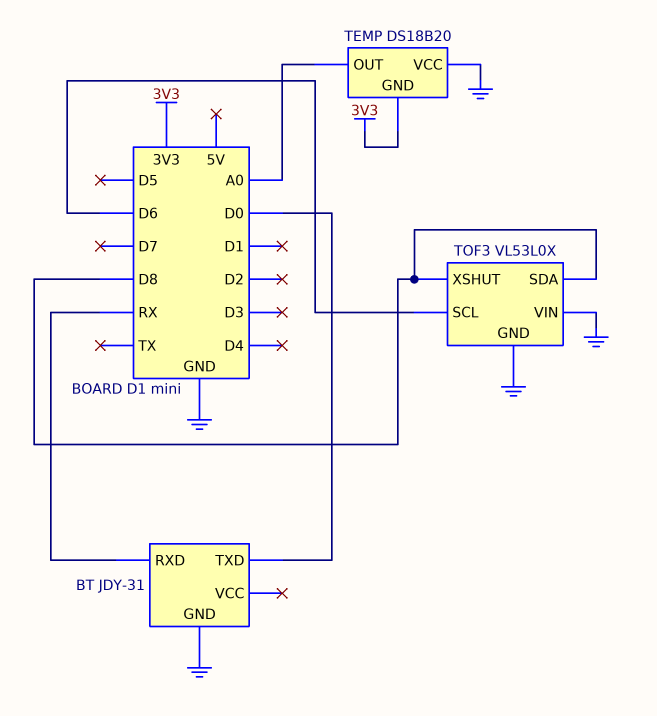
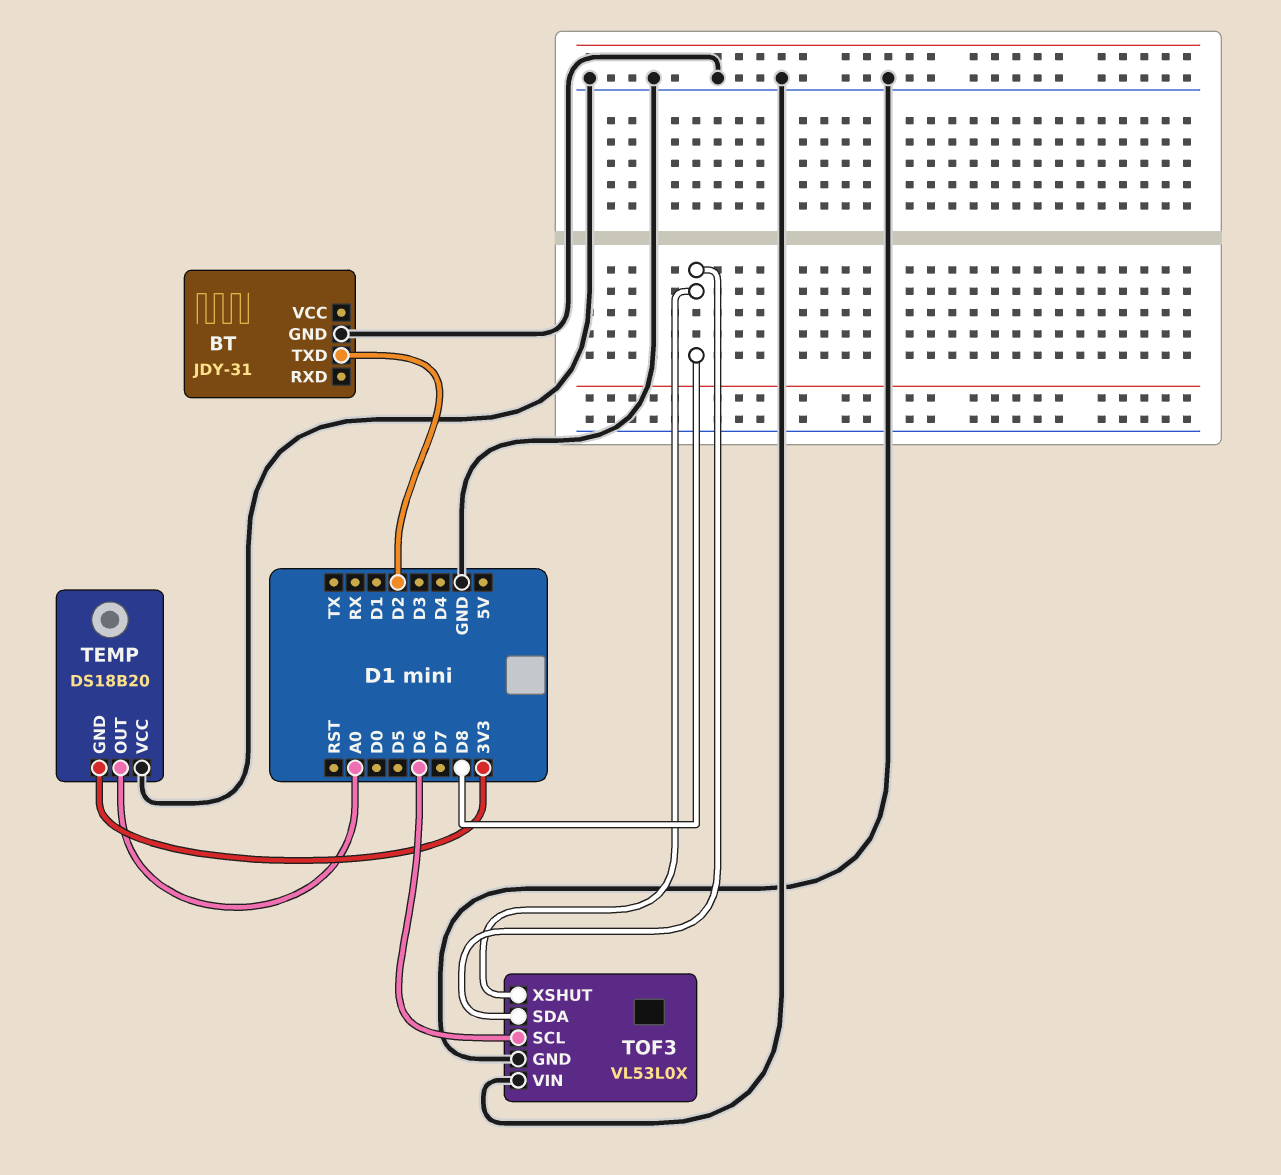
BT pin RXD: RX -> none
BT pin TXD: D0 -> D2

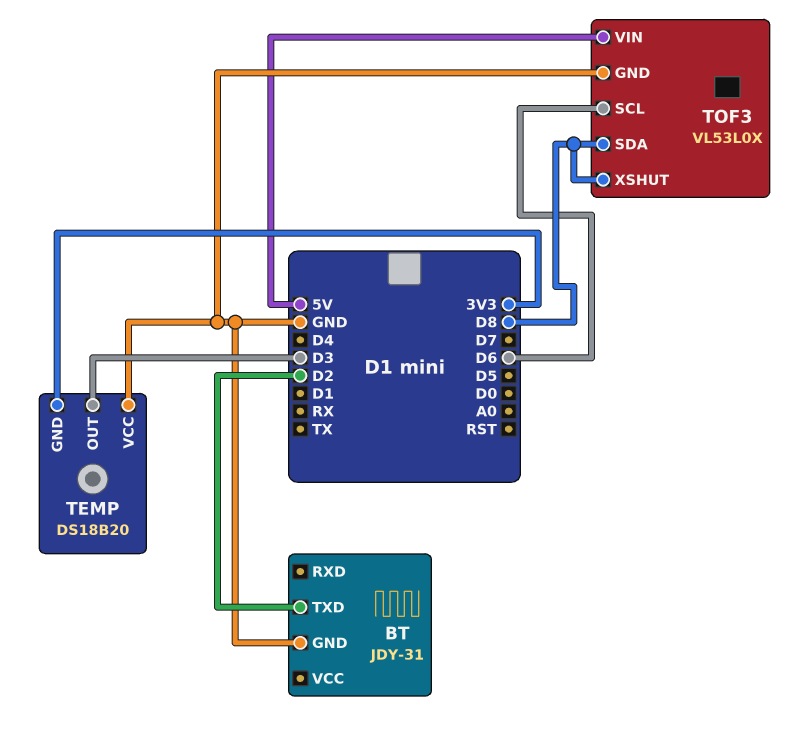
TEMP pin OUT: A0 -> D3
TOF3 pin VIN: GND -> 5V

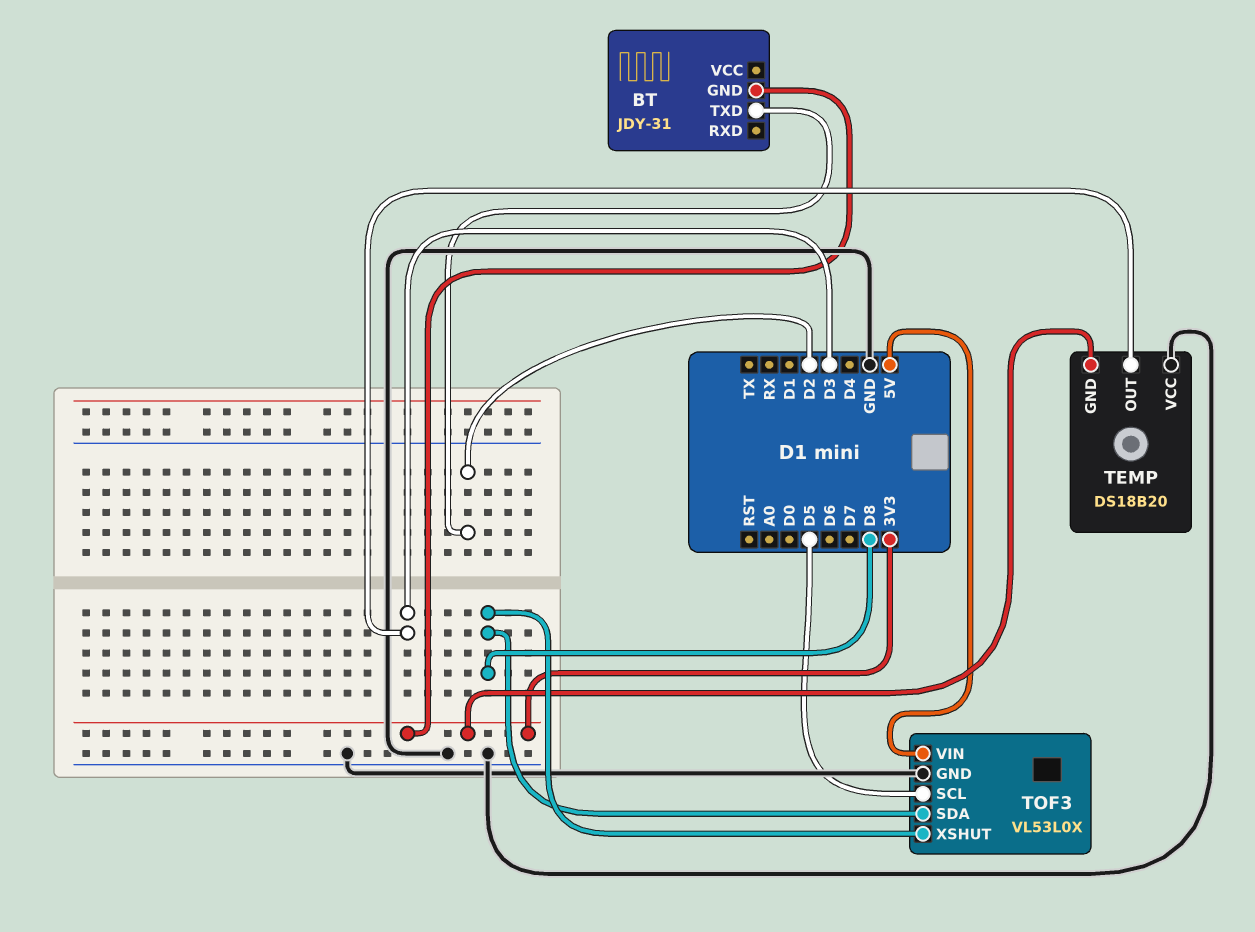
BT pin GND: GND -> 3V3
TOF3 pin SCL: D6 -> D5

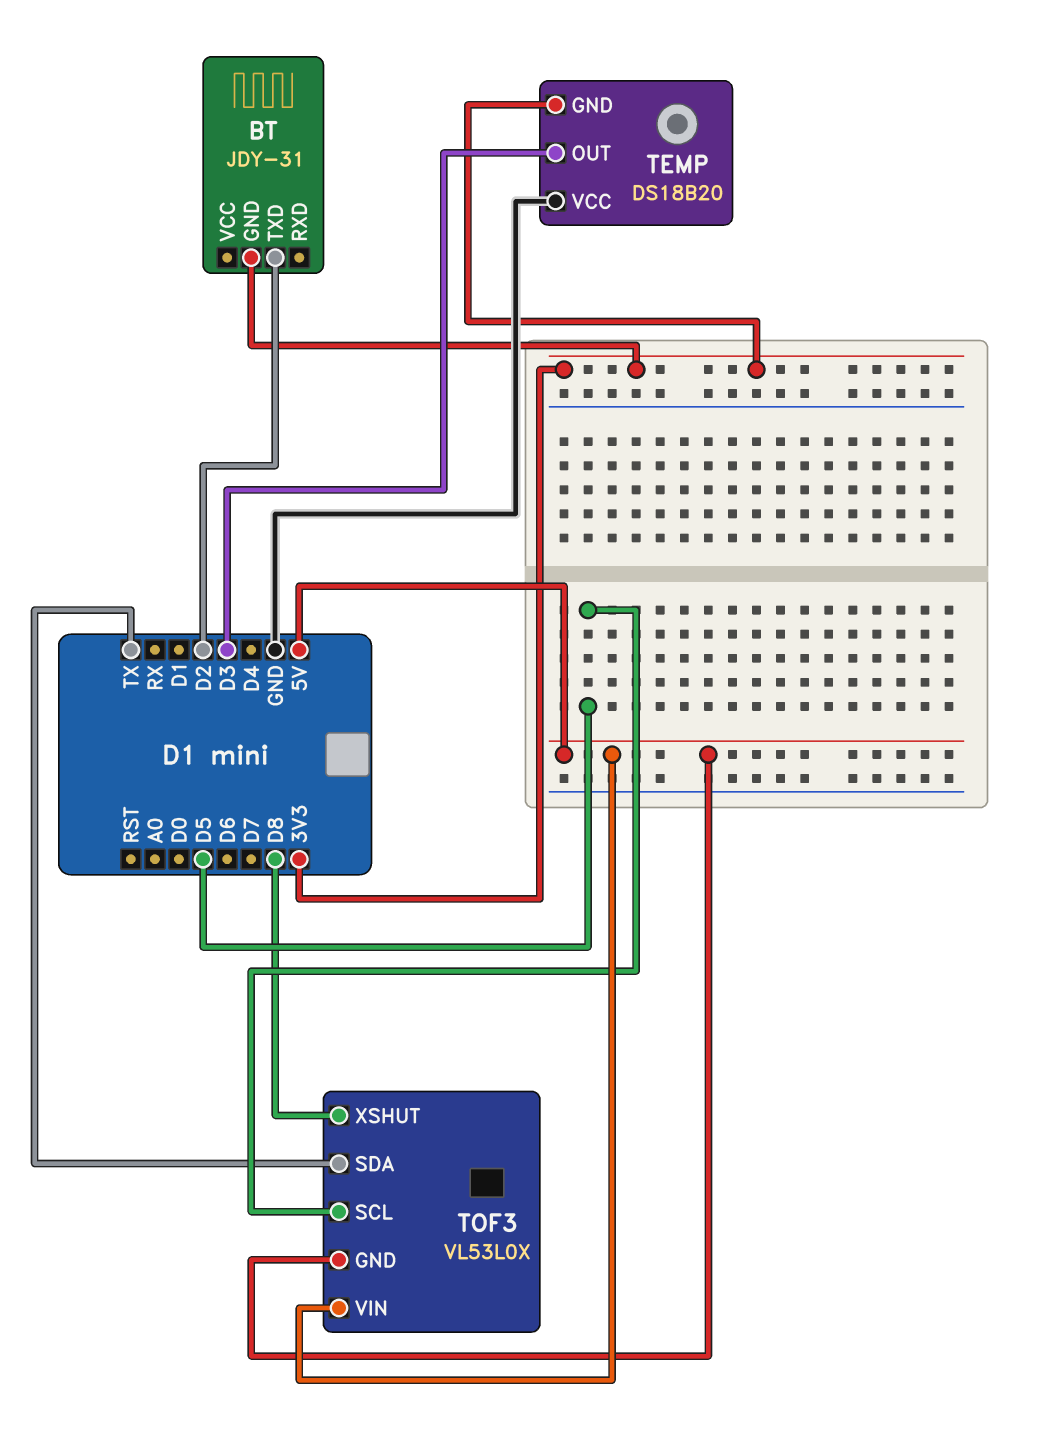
TOF3 pin GND: GND -> 5V
TOF3 pin SDA: D8 -> TX

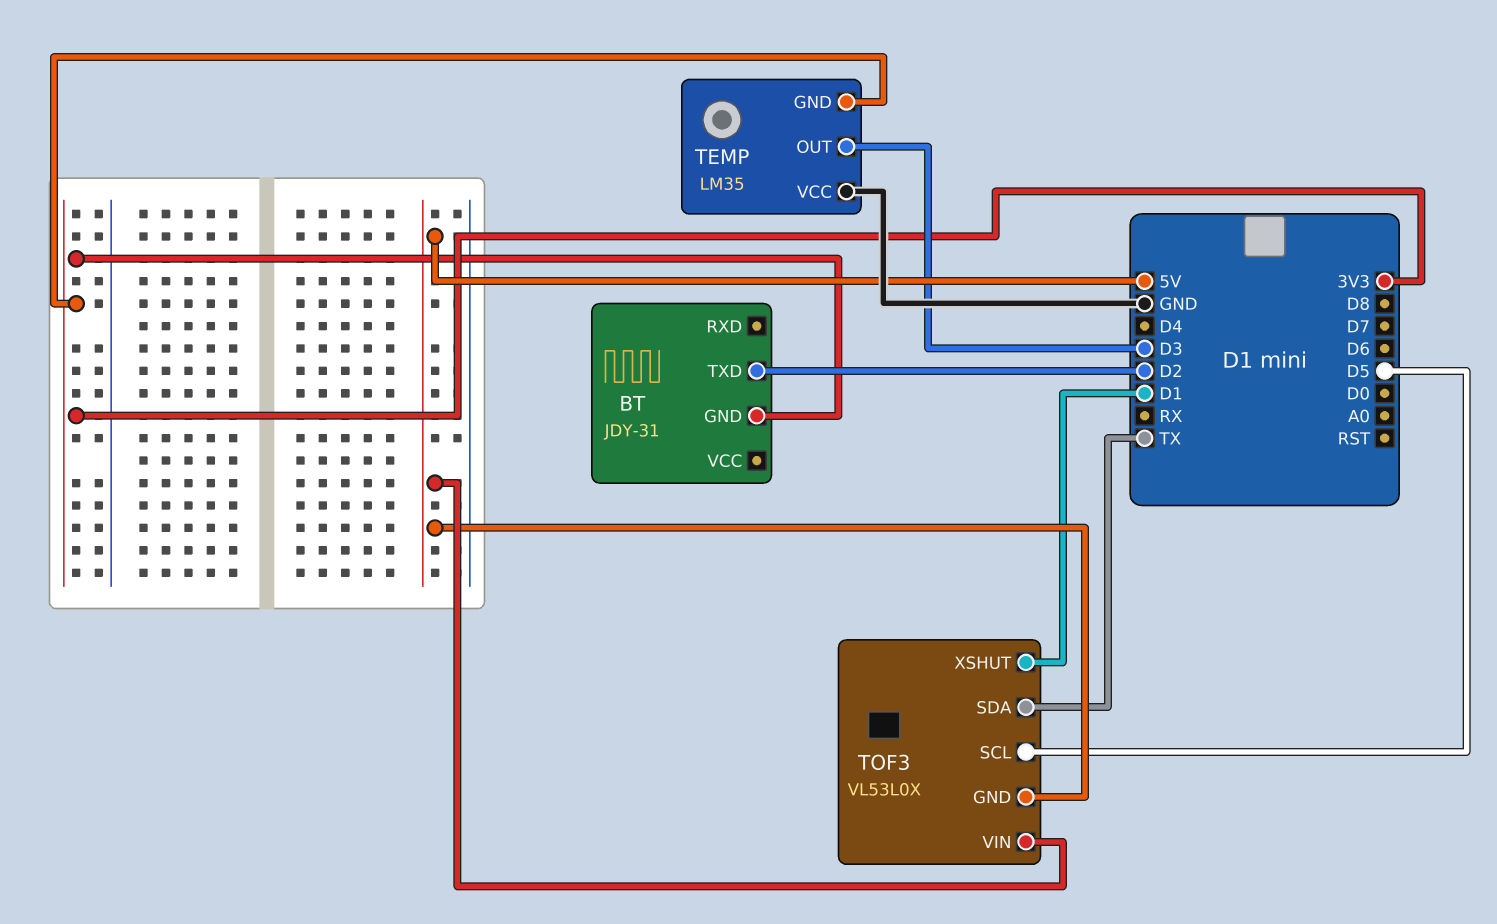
TEMP: DS18B20 -> LM35
TOF3 pin XSHUT: D8 -> D1

